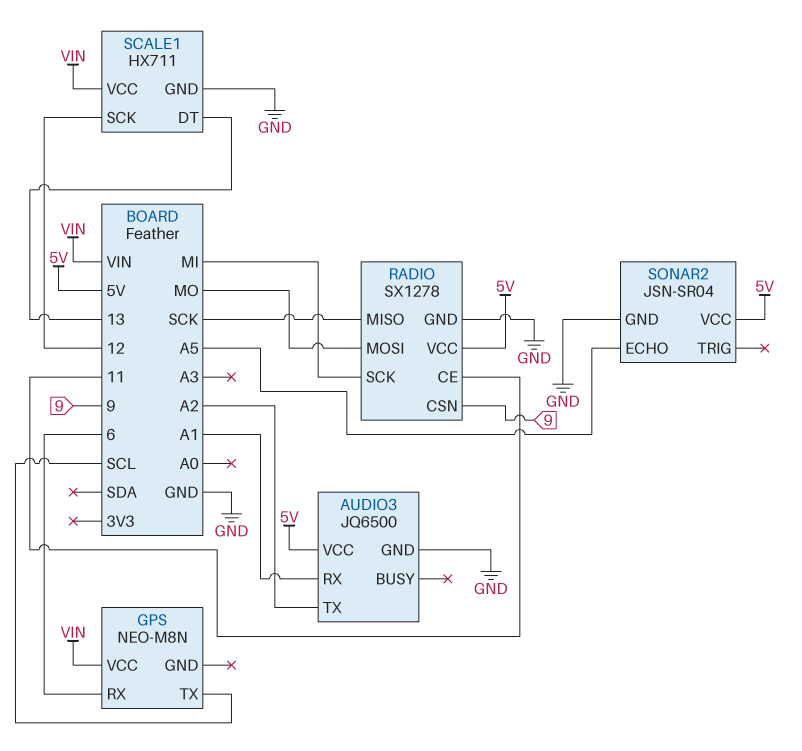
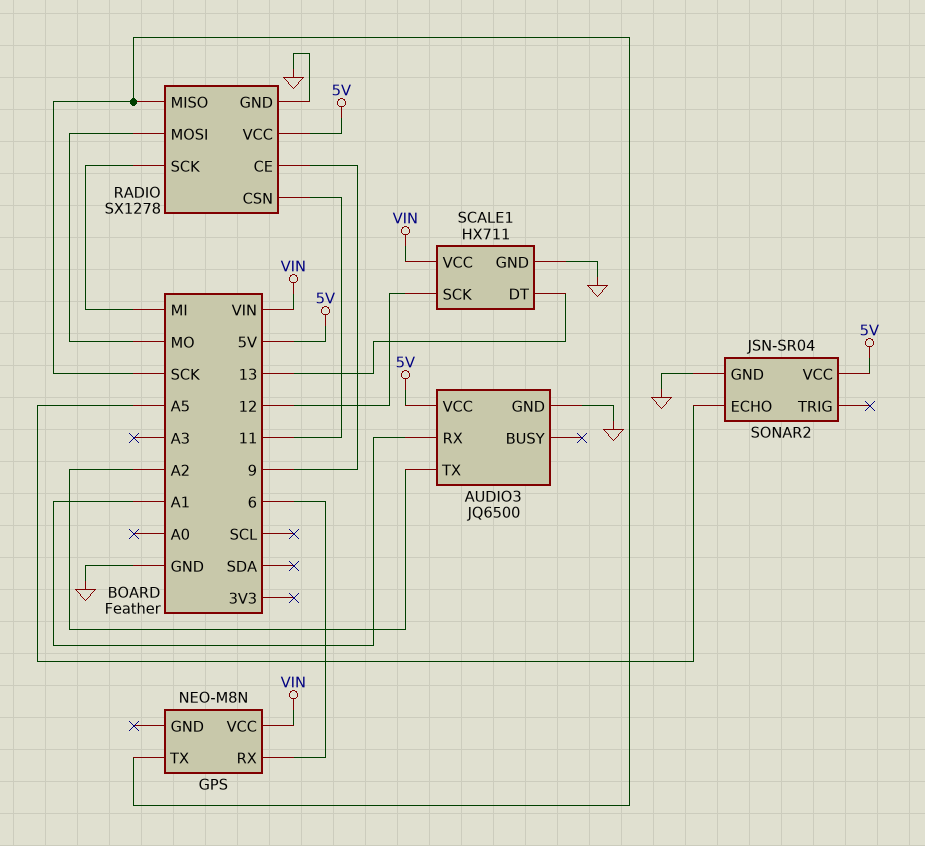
GPS pin TX: SCL -> SCK
RADIO pin CE: 11 -> 9
RADIO pin CSN: 9 -> 11

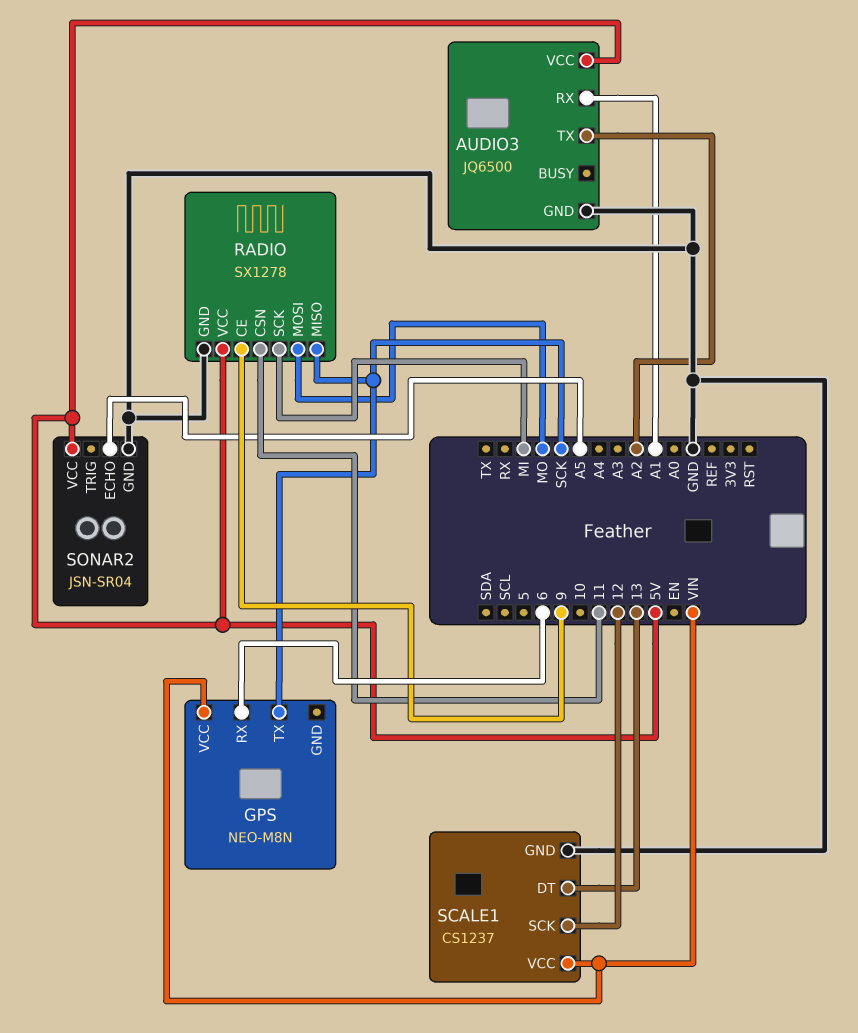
SCALE1: HX711 -> CS1237

